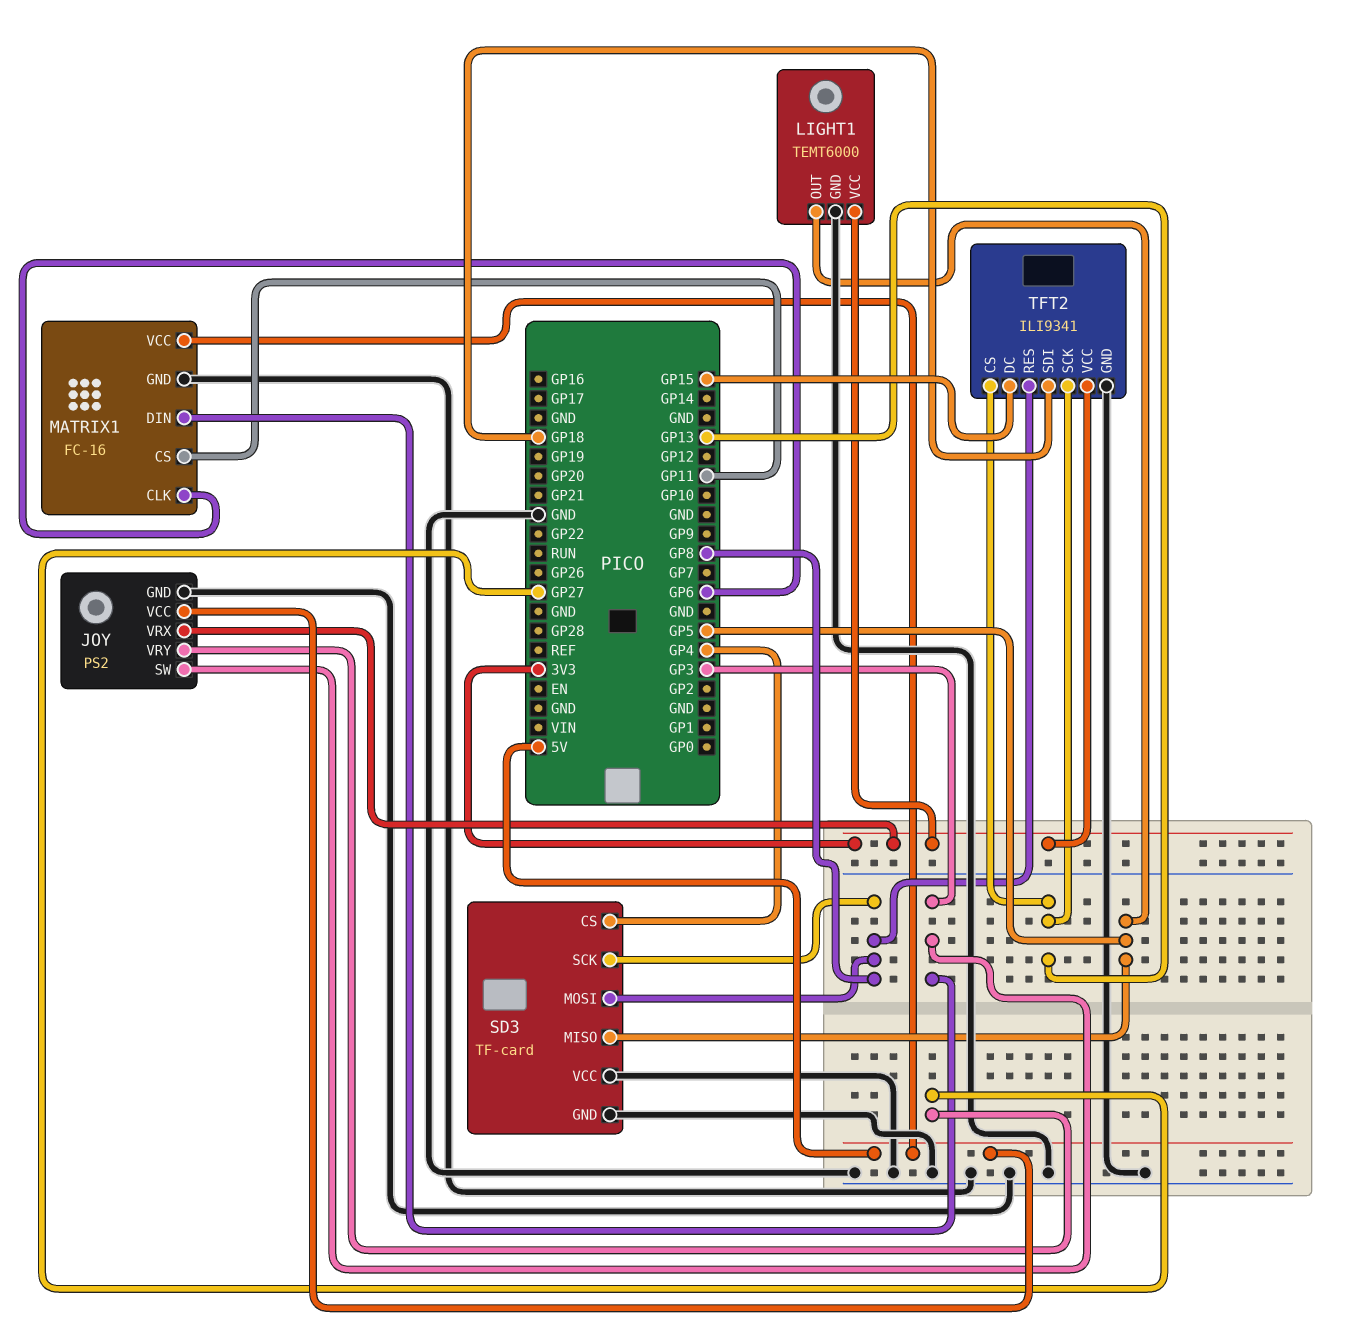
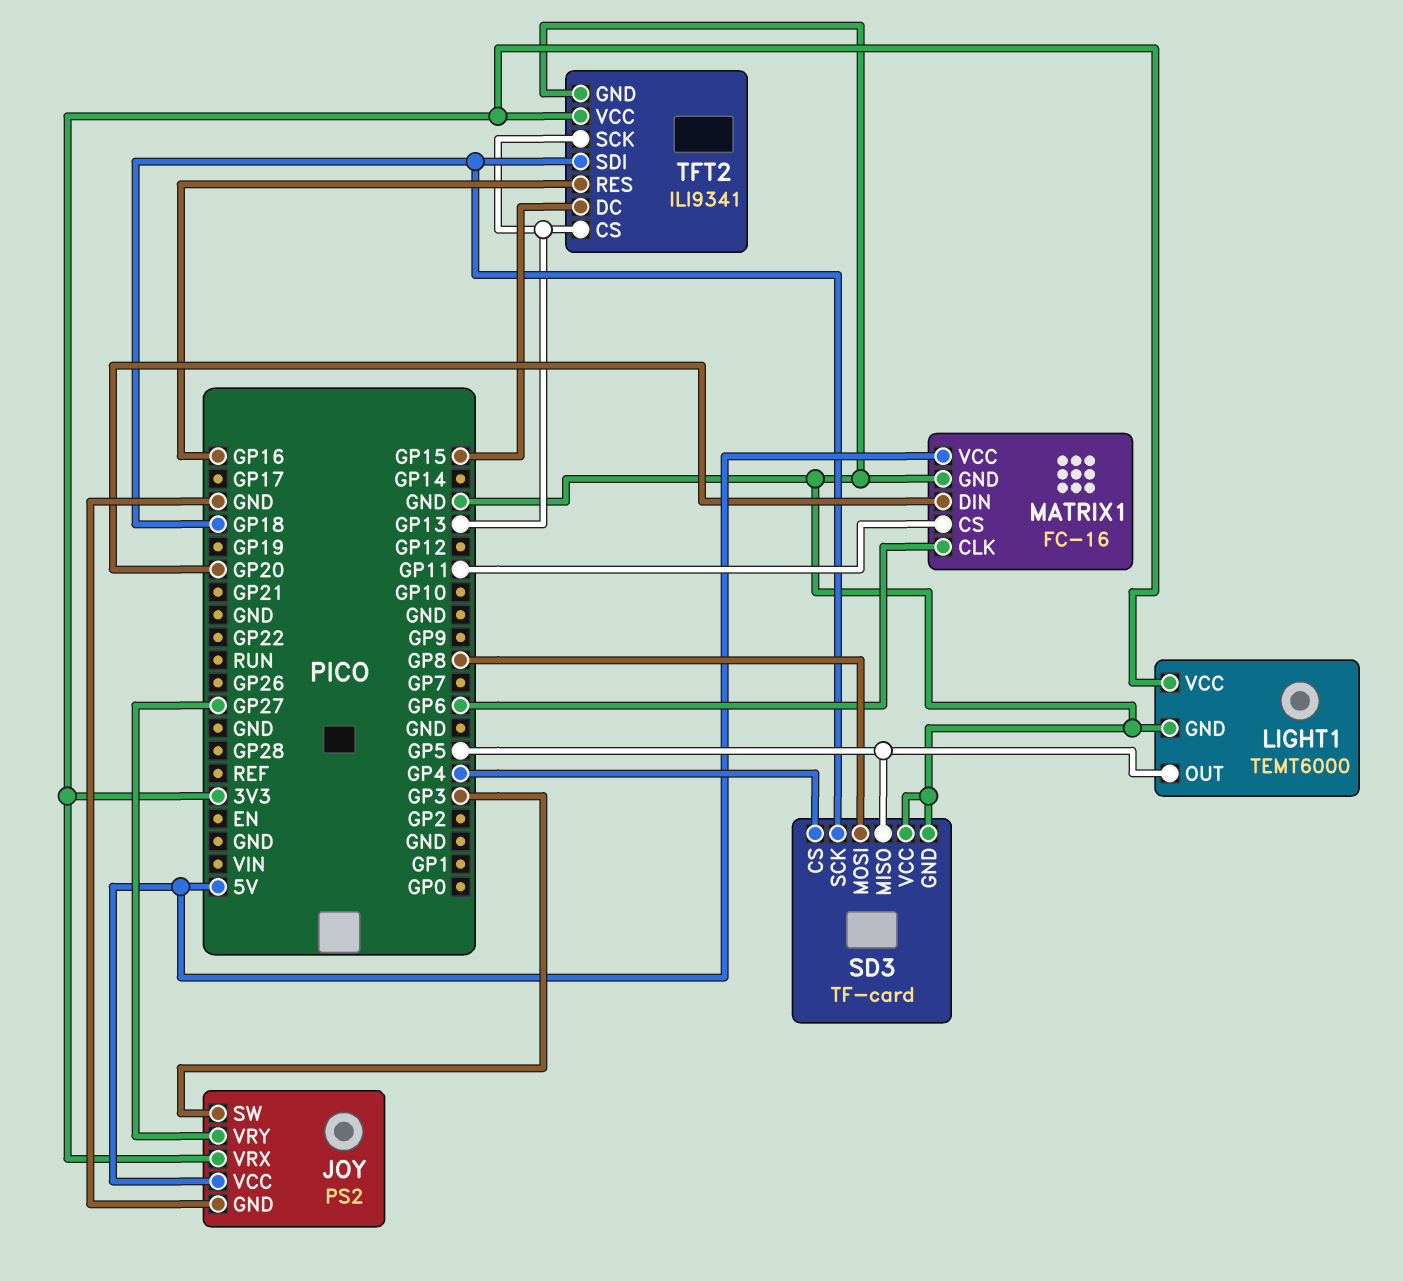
MATRIX1 pin DIN: GP3 -> GP20
SD3 pin SCK: GP8 -> GP18
TFT2 pin RES: GP8 -> GP16

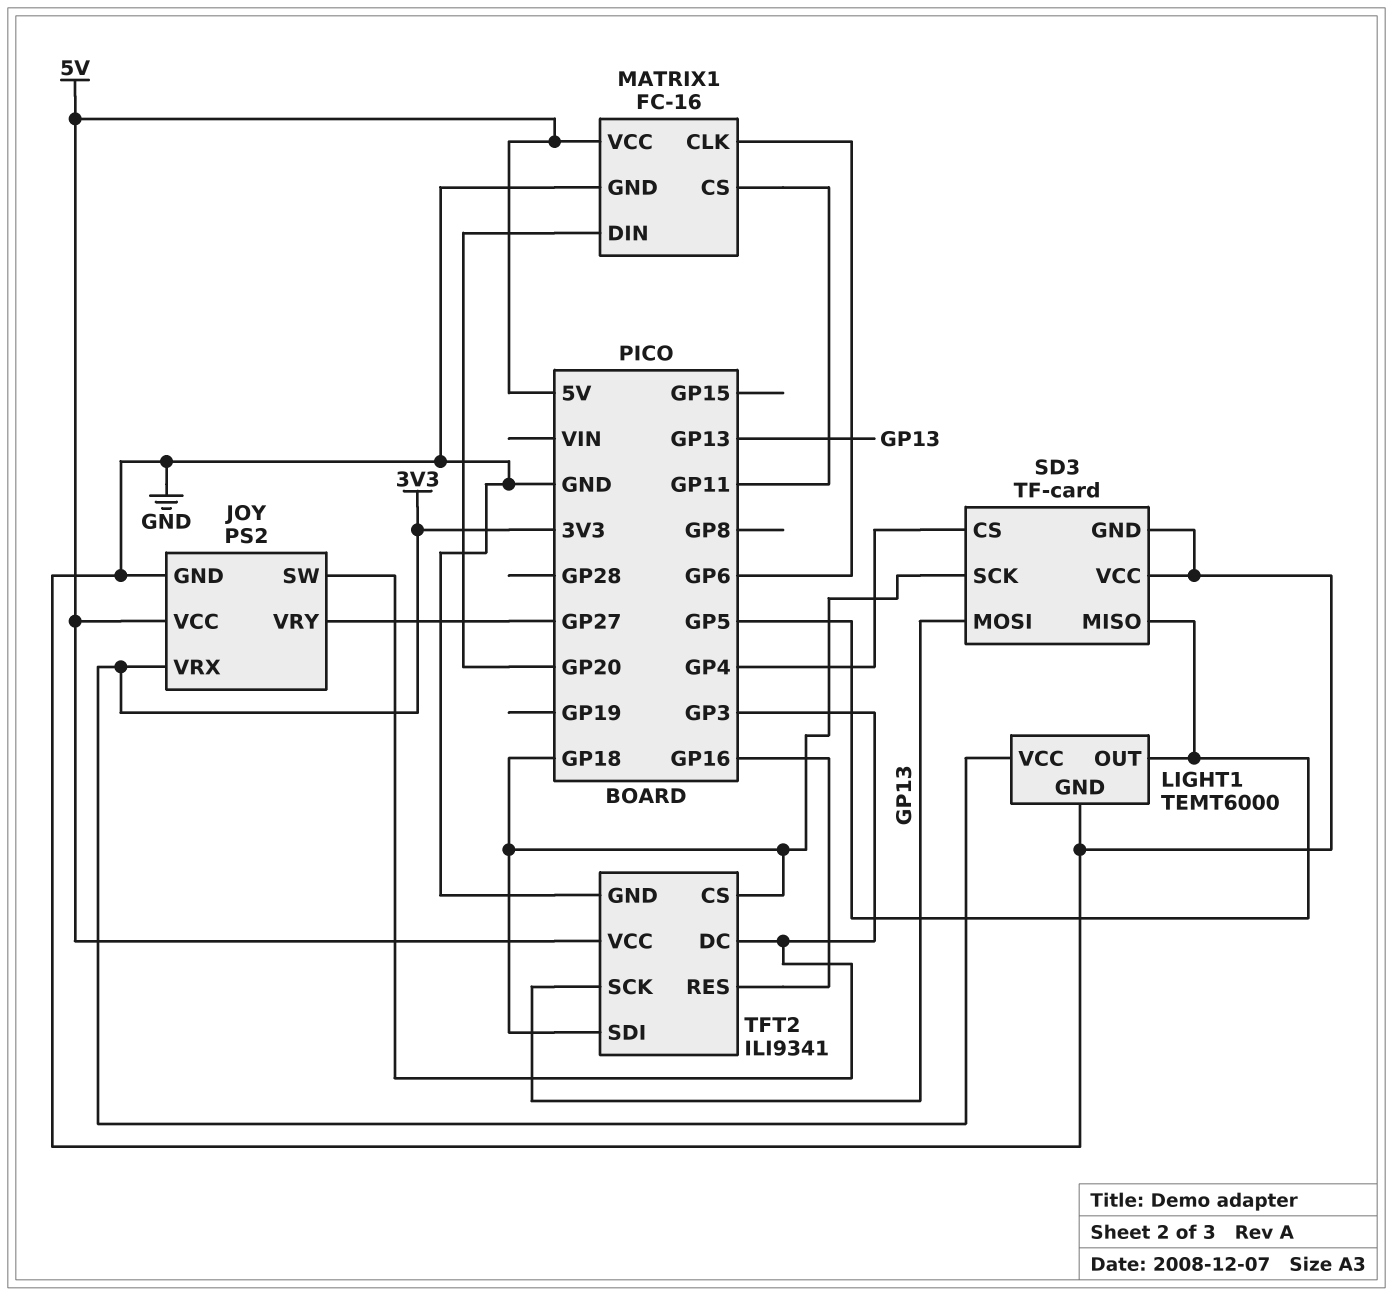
SD3 pin MOSI: GP8 -> GP13
TFT2 pin CS: GP13 -> GP18
TFT2 pin DC: GP15 -> GP3
TFT2 pin VCC: 3V3 -> 5V

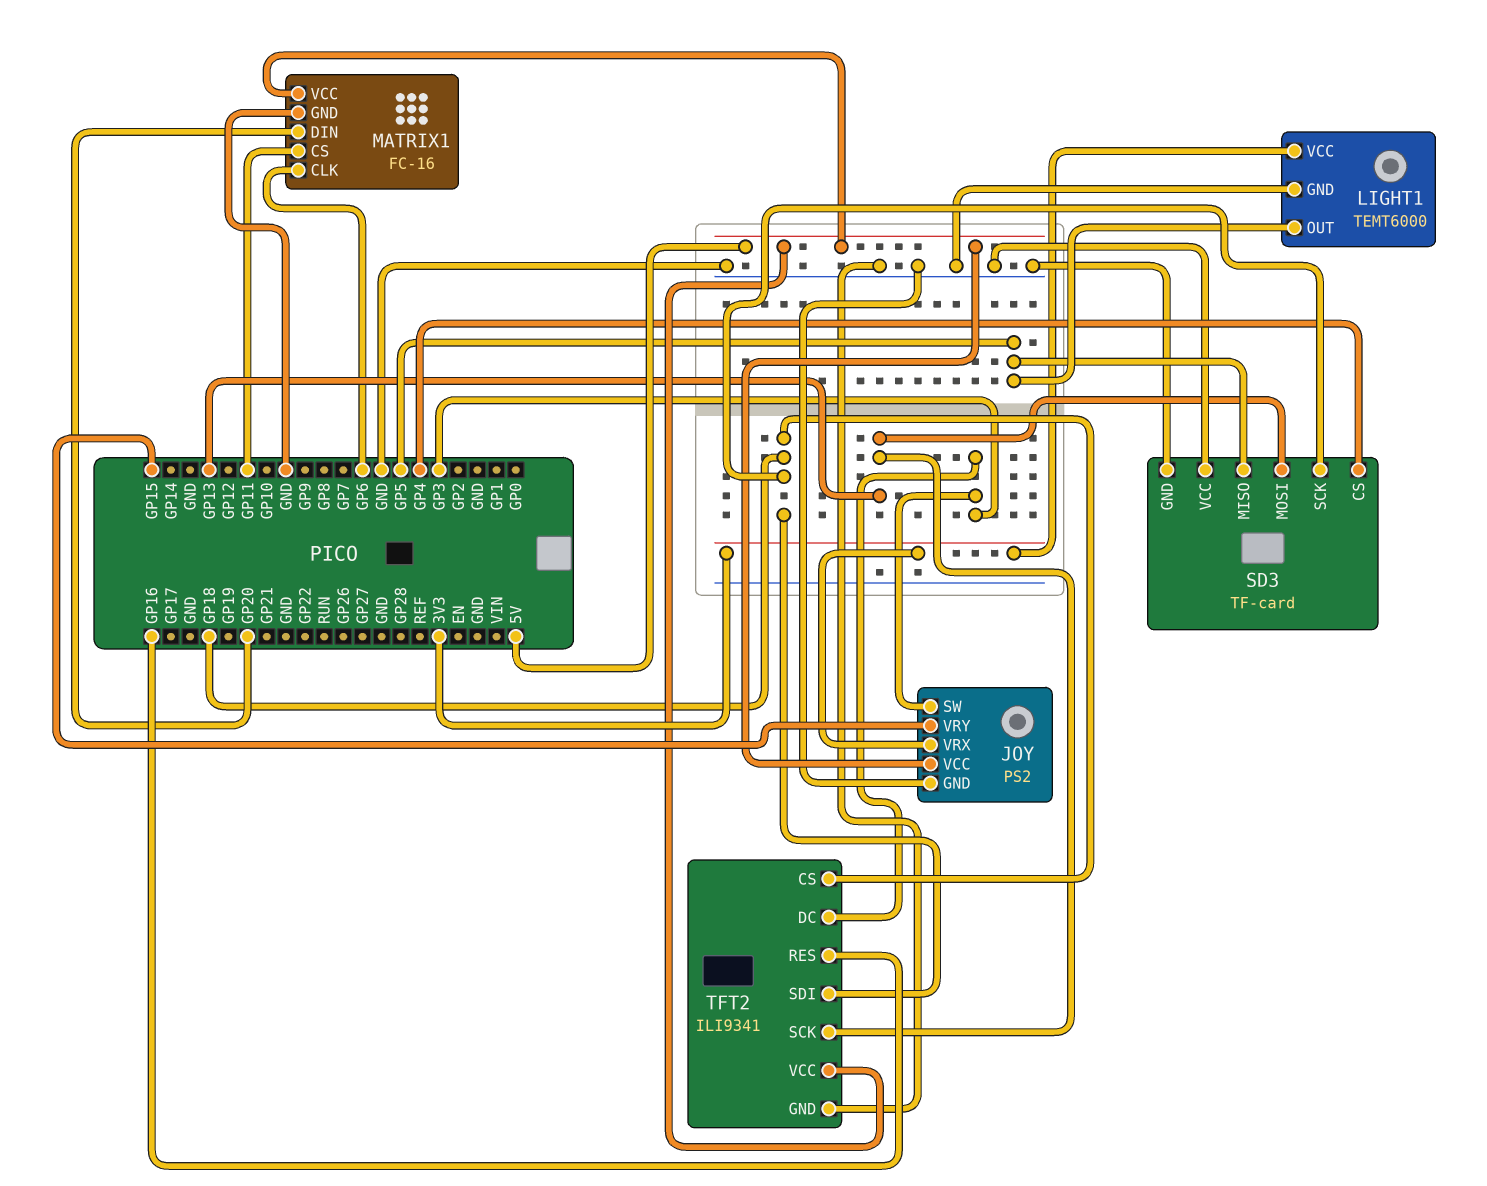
JOY pin VRY: GP27 -> GP15

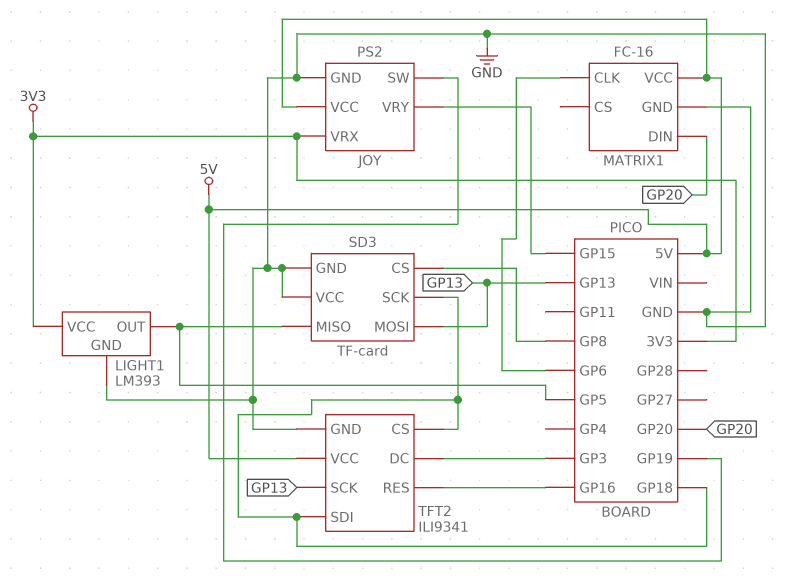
JOY pin SW: GP3 -> GP19
LIGHT1: TEMT6000 -> LM393
MATRIX1 pin CS: GP11 -> none
SD3 pin CS: GP4 -> GP8

